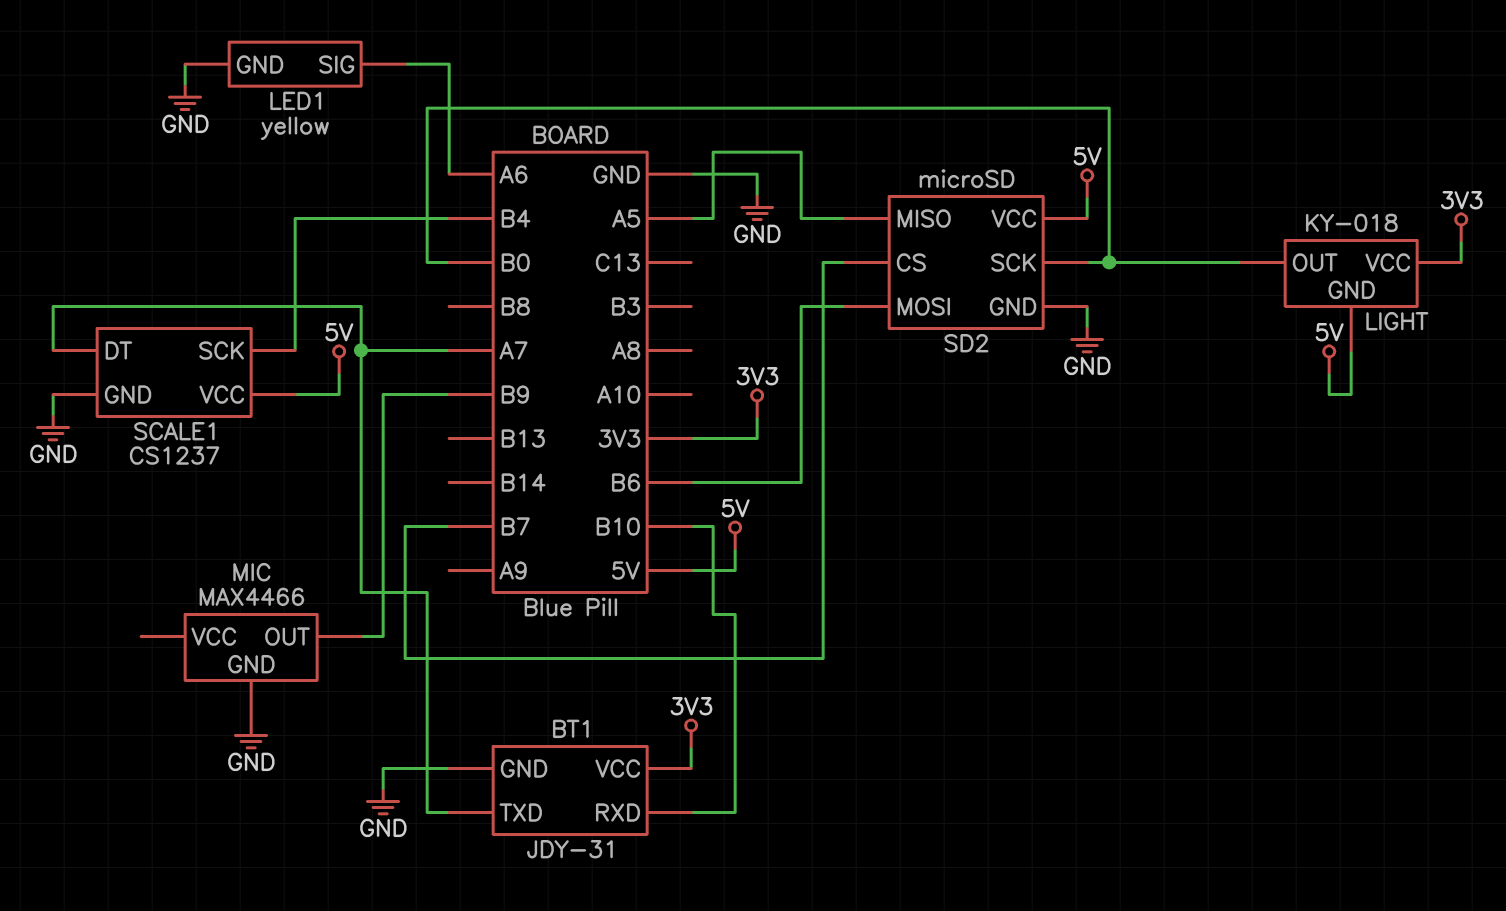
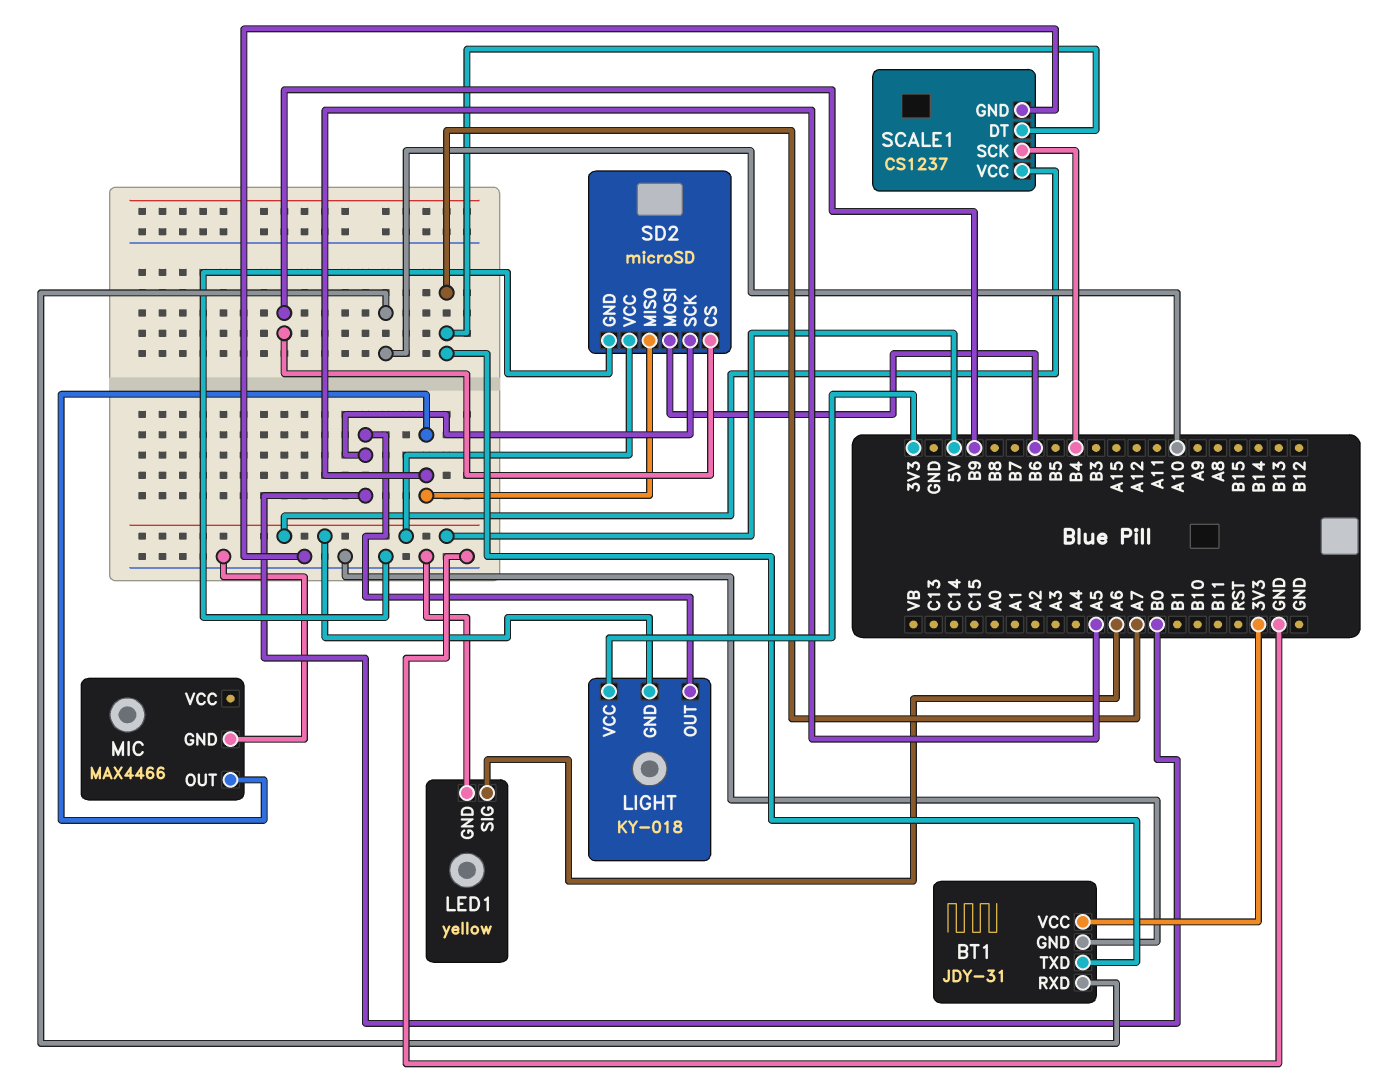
BT1 pin RXD: B10 -> A10
MIC pin OUT: B9 -> A5
SD2 pin CS: B7 -> B9

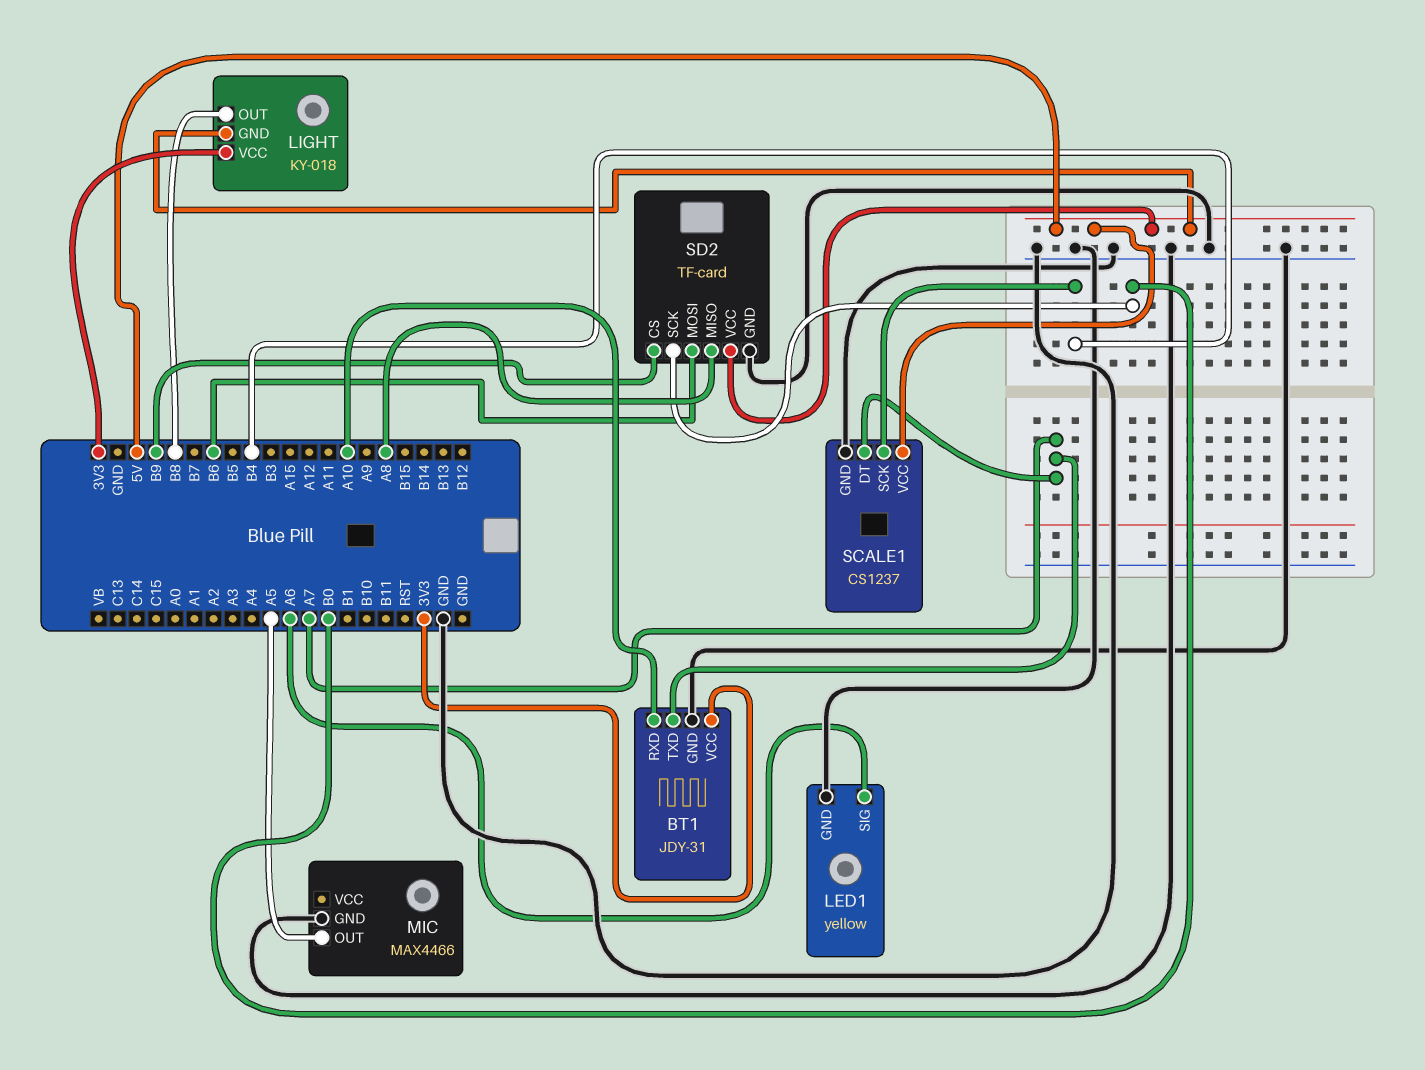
LIGHT pin OUT: B0 -> B8
SD2: microSD -> TF-card
SD2 pin MISO: A5 -> A8

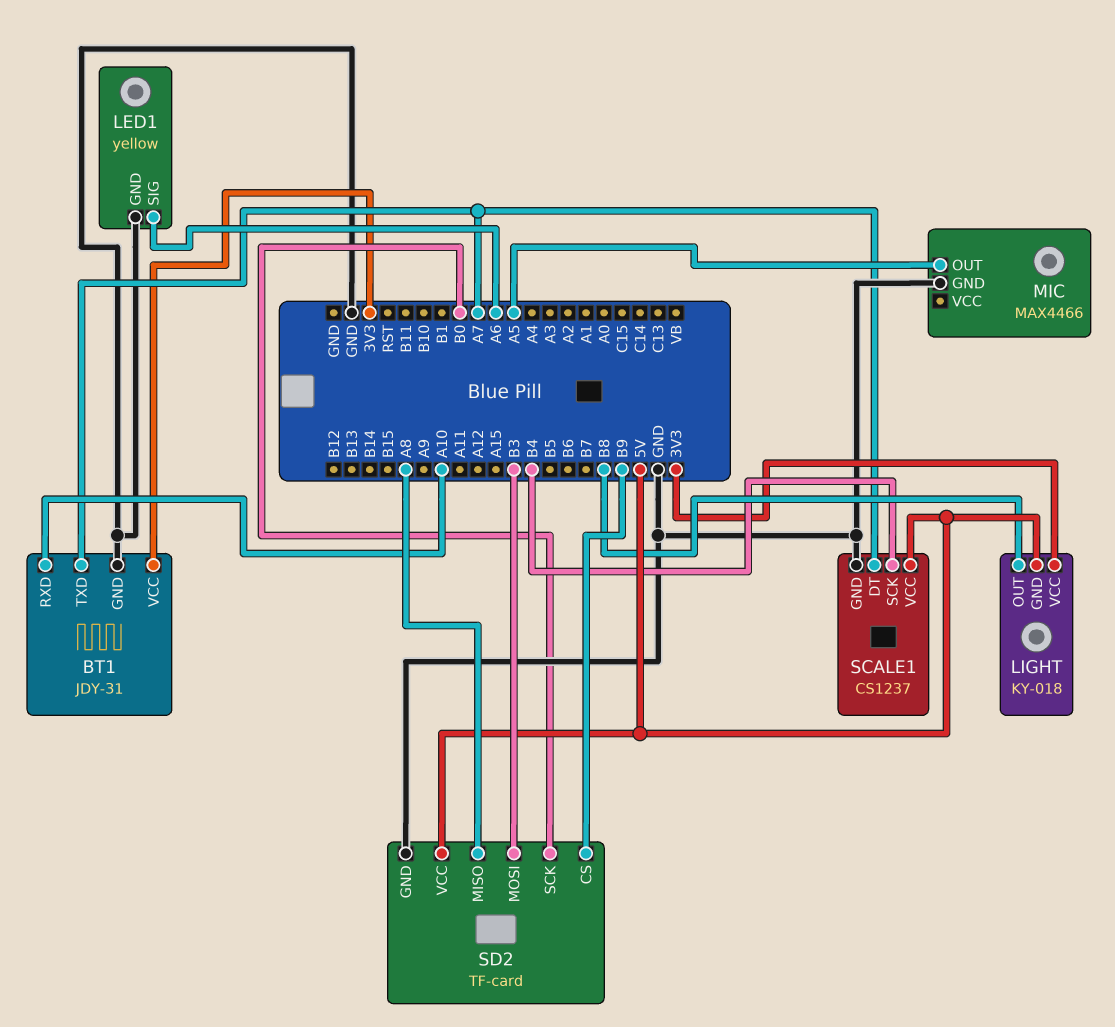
SD2 pin MOSI: B6 -> B3

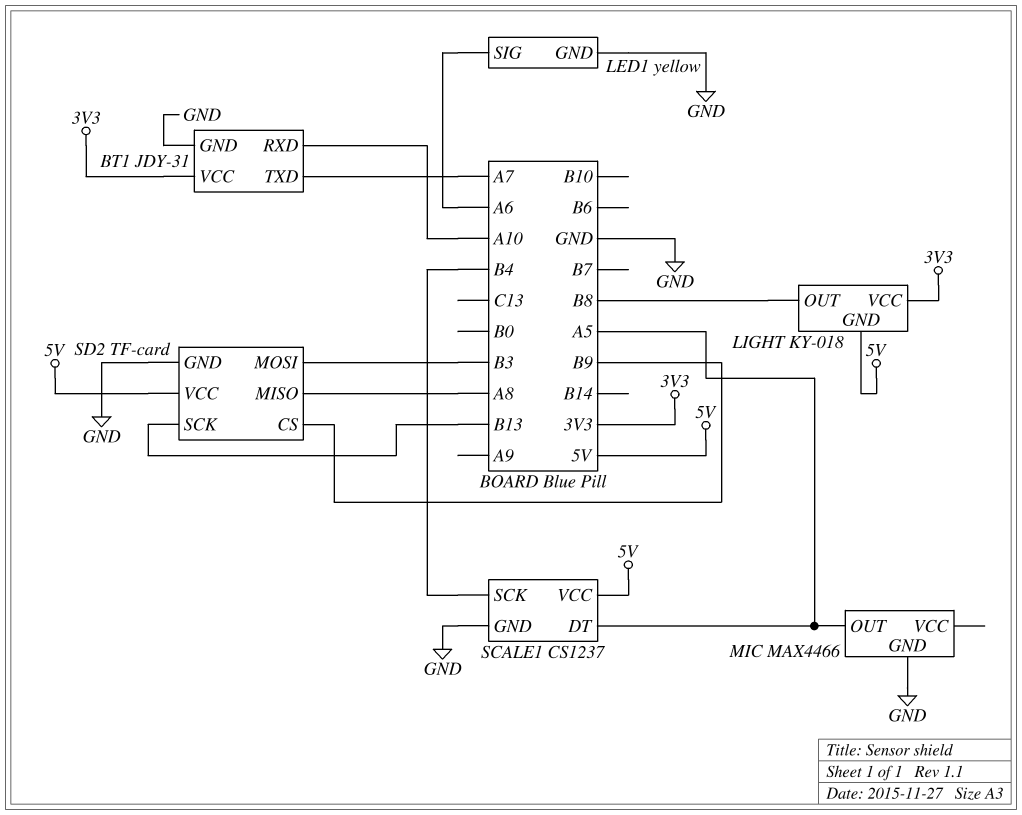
SCALE1 pin DT: A7 -> A5
SD2 pin SCK: B0 -> B13

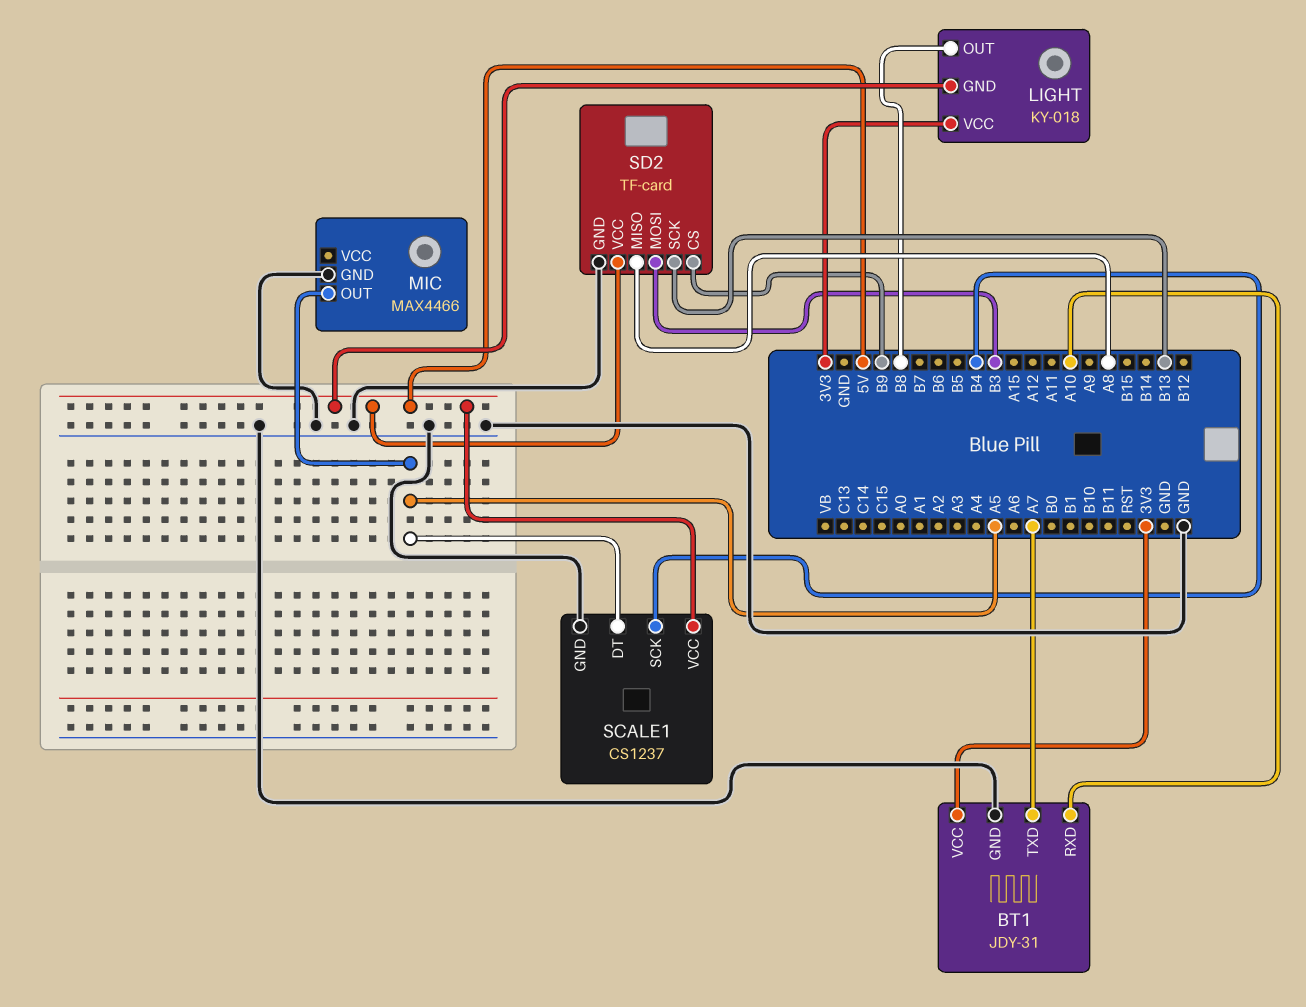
LED1: yellow -> none
LED1 pin GND: GND -> none
LED1 pin SIG: A6 -> none

